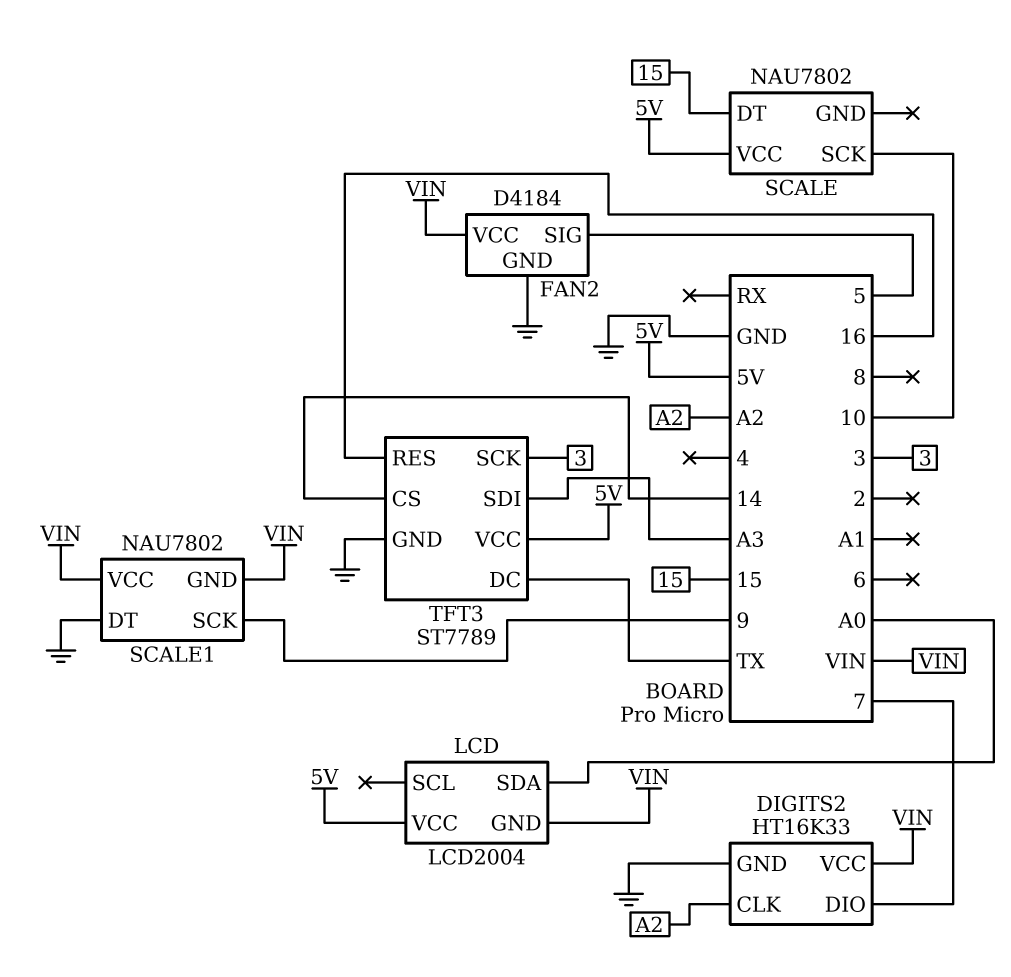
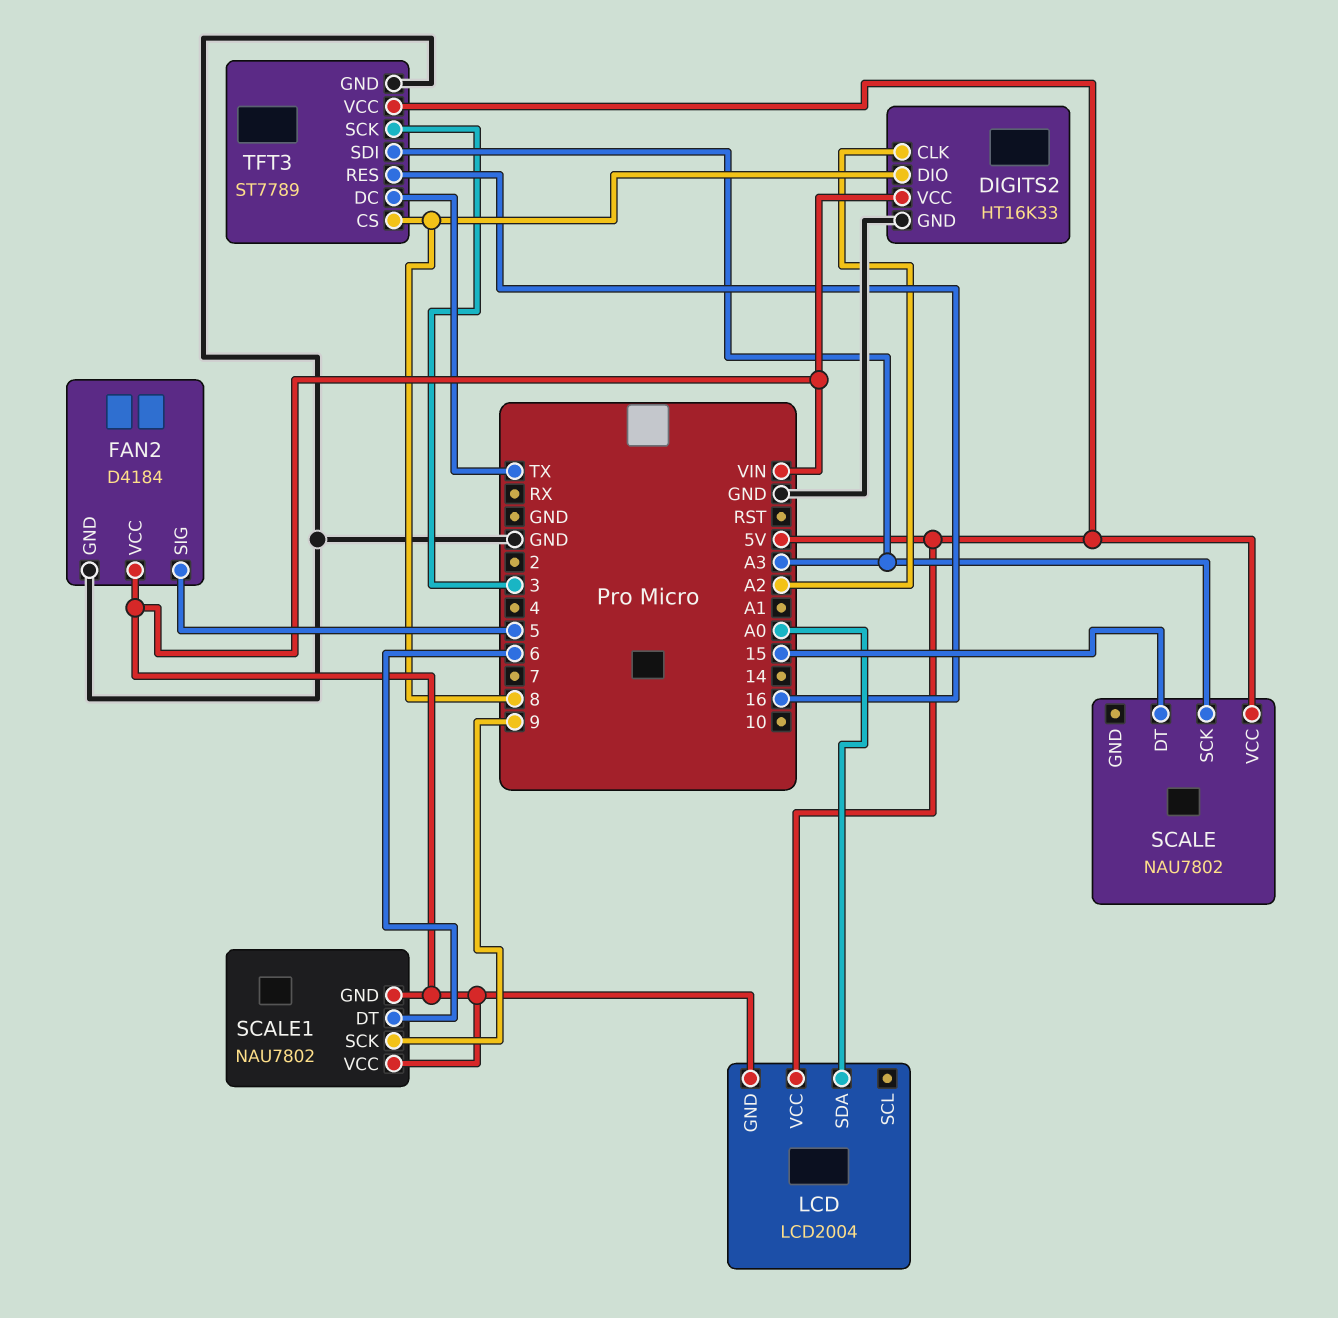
DIGITS2 pin DIO: 7 -> 8
SCALE pin SCK: 10 -> A3
SCALE1 pin DT: GND -> 6
TFT3 pin CS: 14 -> 8

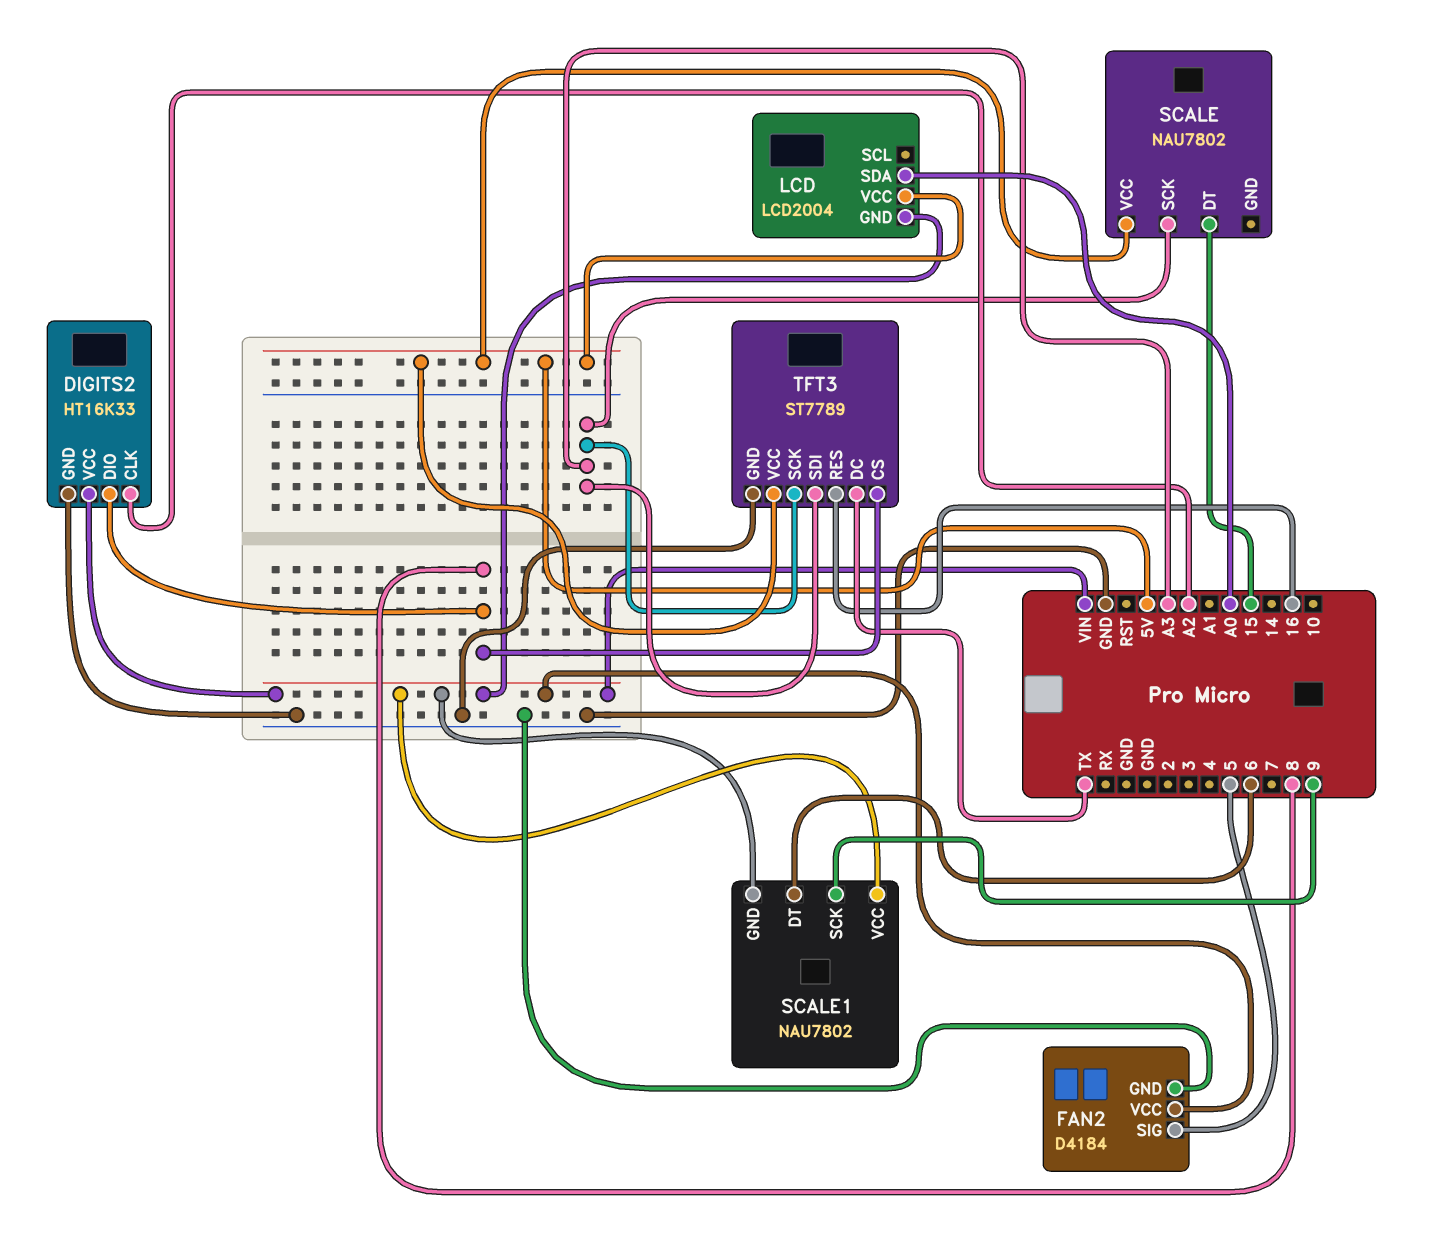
TFT3 pin SCK: 3 -> A3

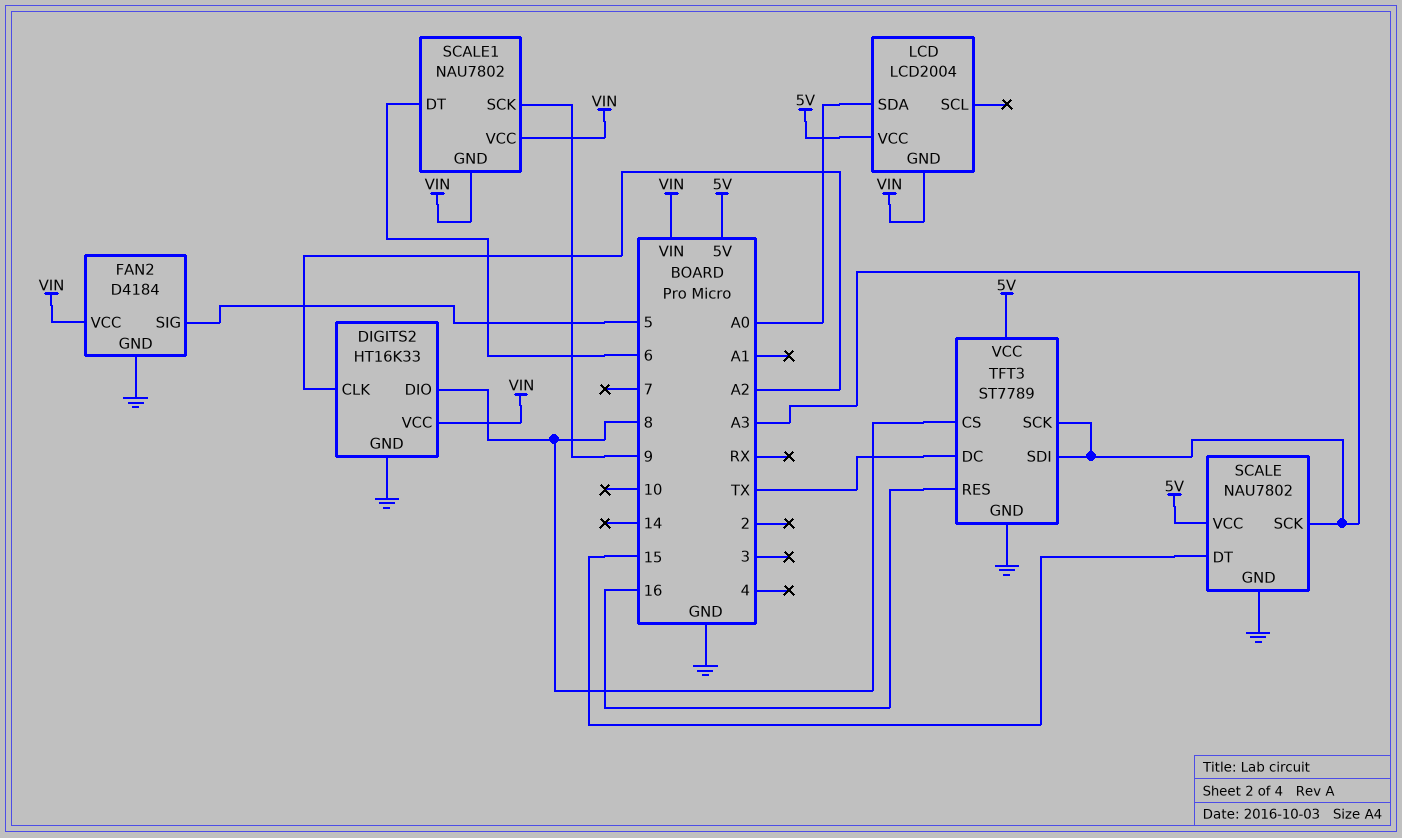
SCALE pin GND: none -> GND

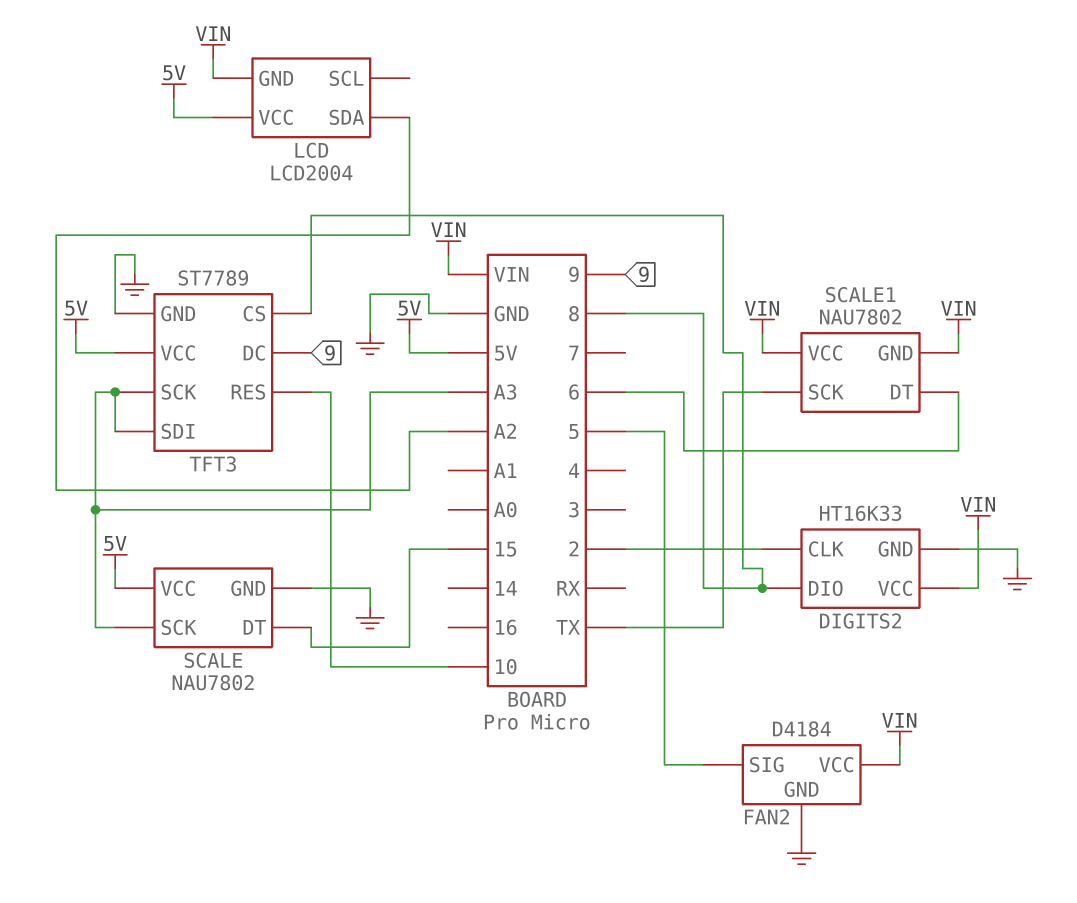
DIGITS2 pin CLK: A2 -> 2
LCD pin SDA: A0 -> A2
SCALE1 pin SCK: 9 -> TX
TFT3 pin DC: TX -> 9
TFT3 pin RES: 16 -> 10

